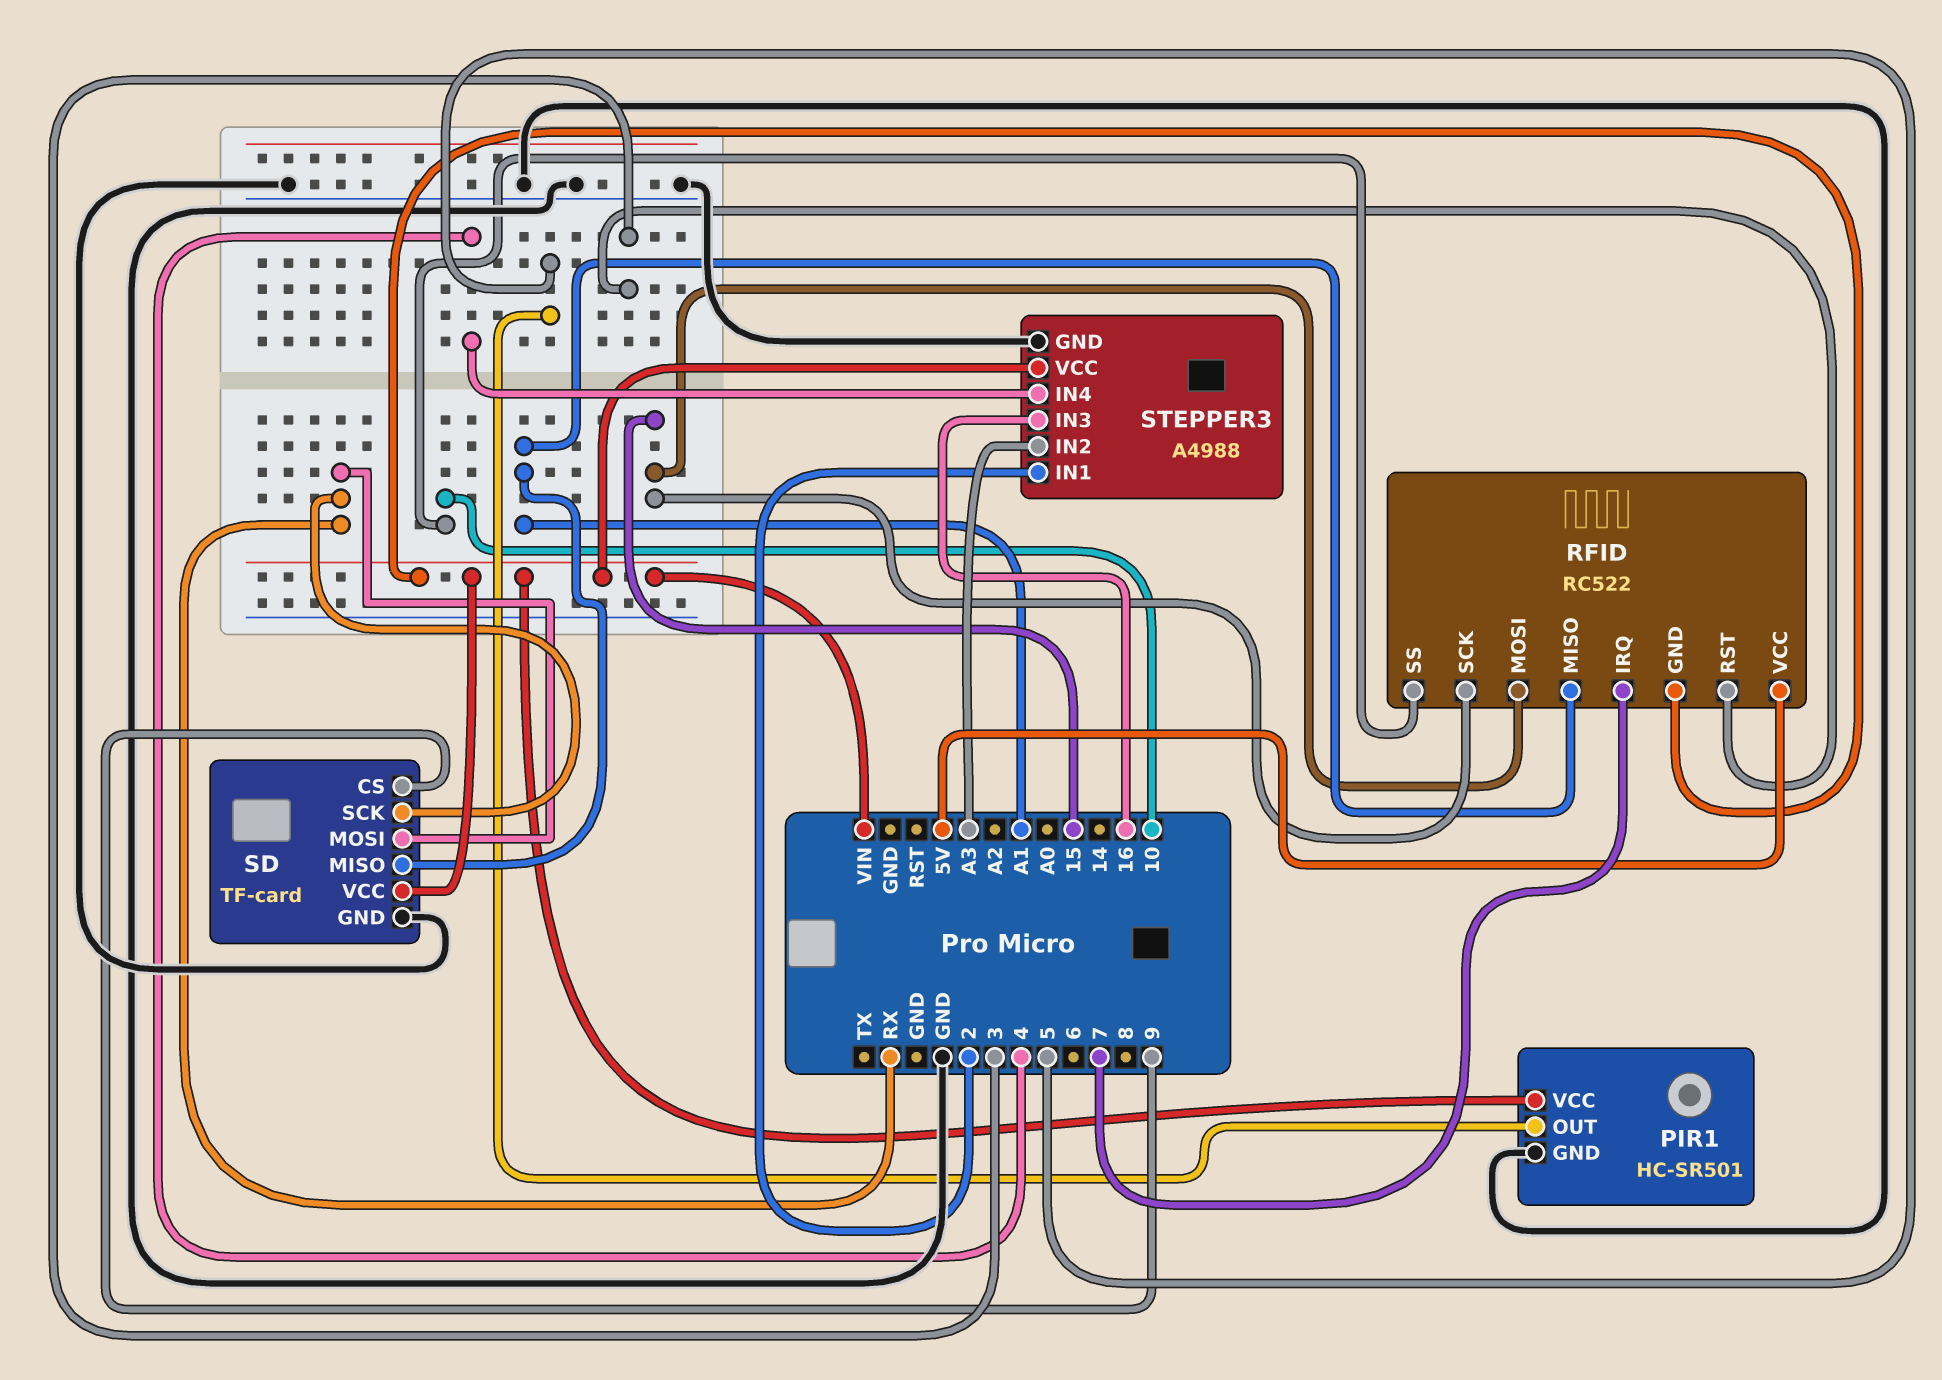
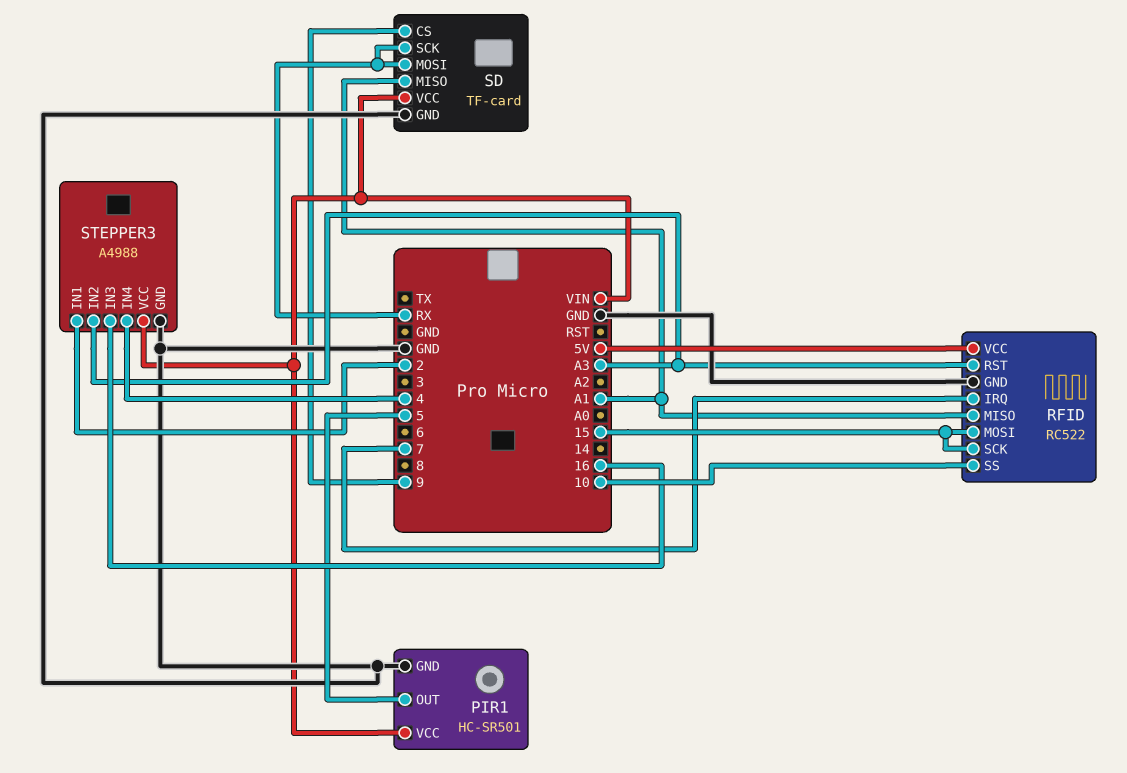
RFID pin GND: VIN -> GND
RFID pin RST: 3 -> A3

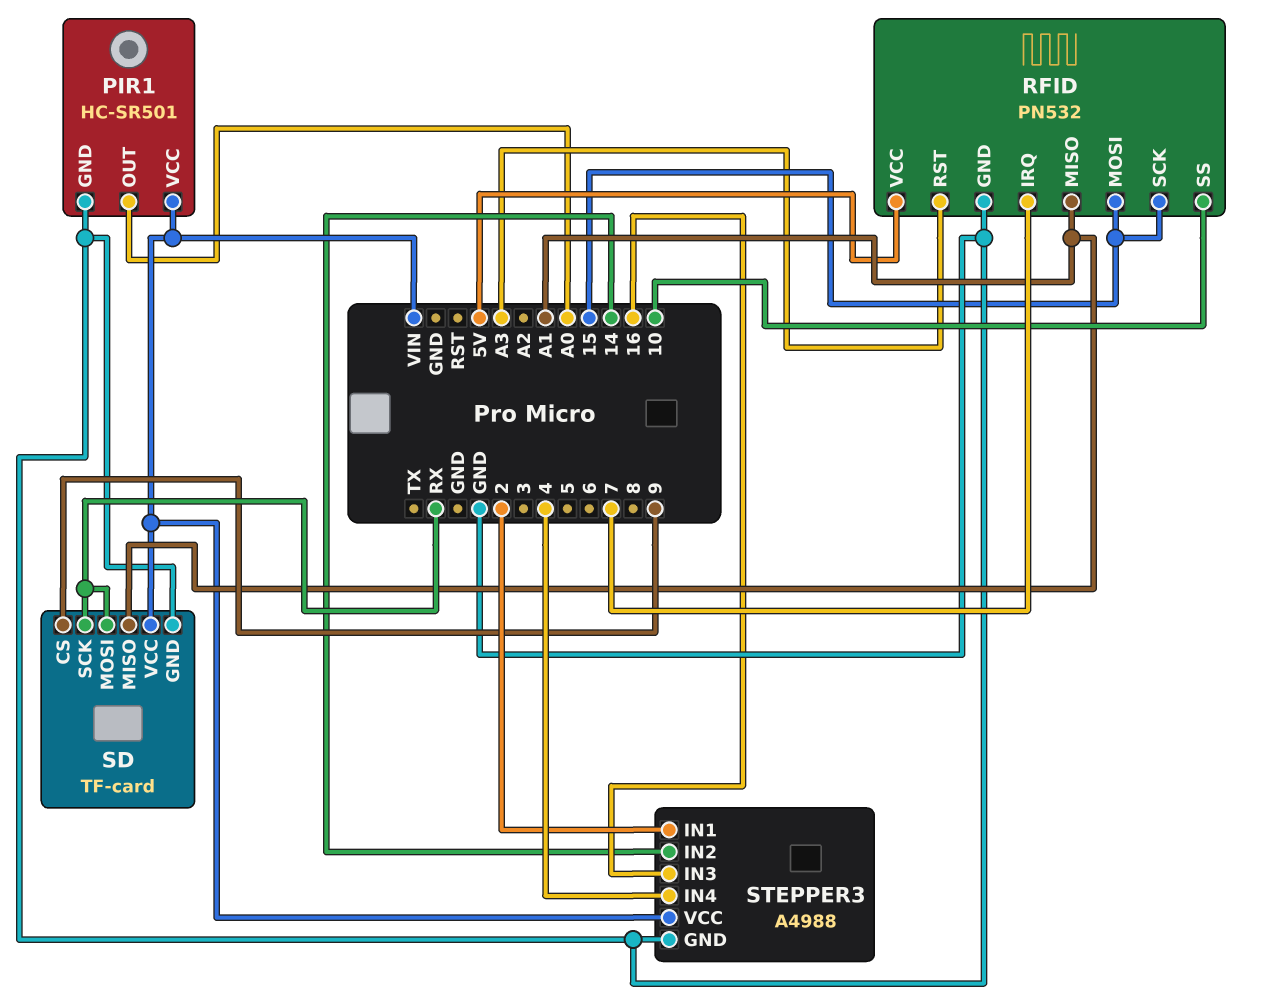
PIR1 pin OUT: 5 -> A0
RFID: RC522 -> PN532
STEPPER3 pin IN2: A3 -> 14

